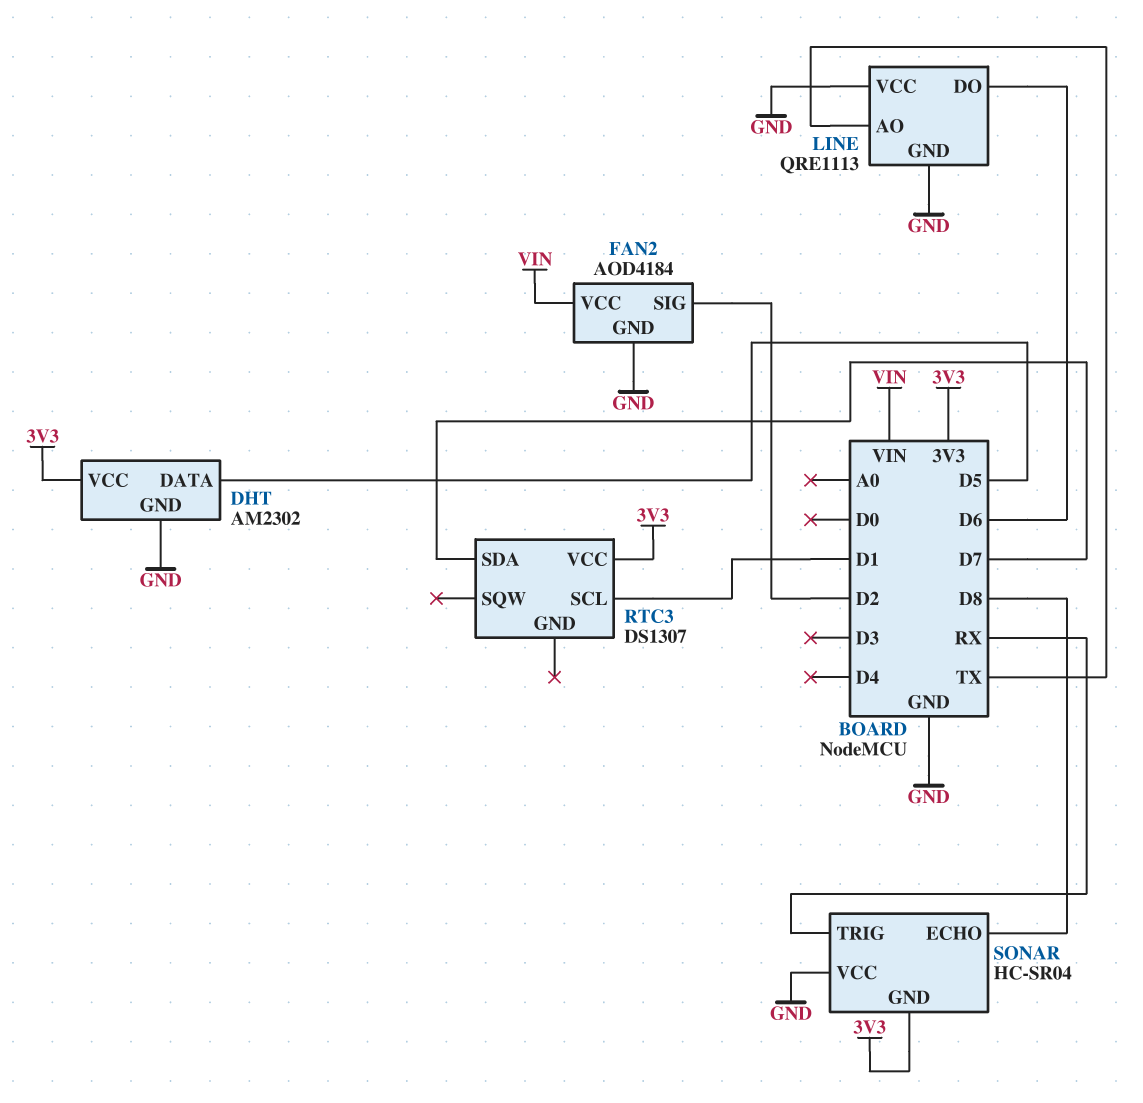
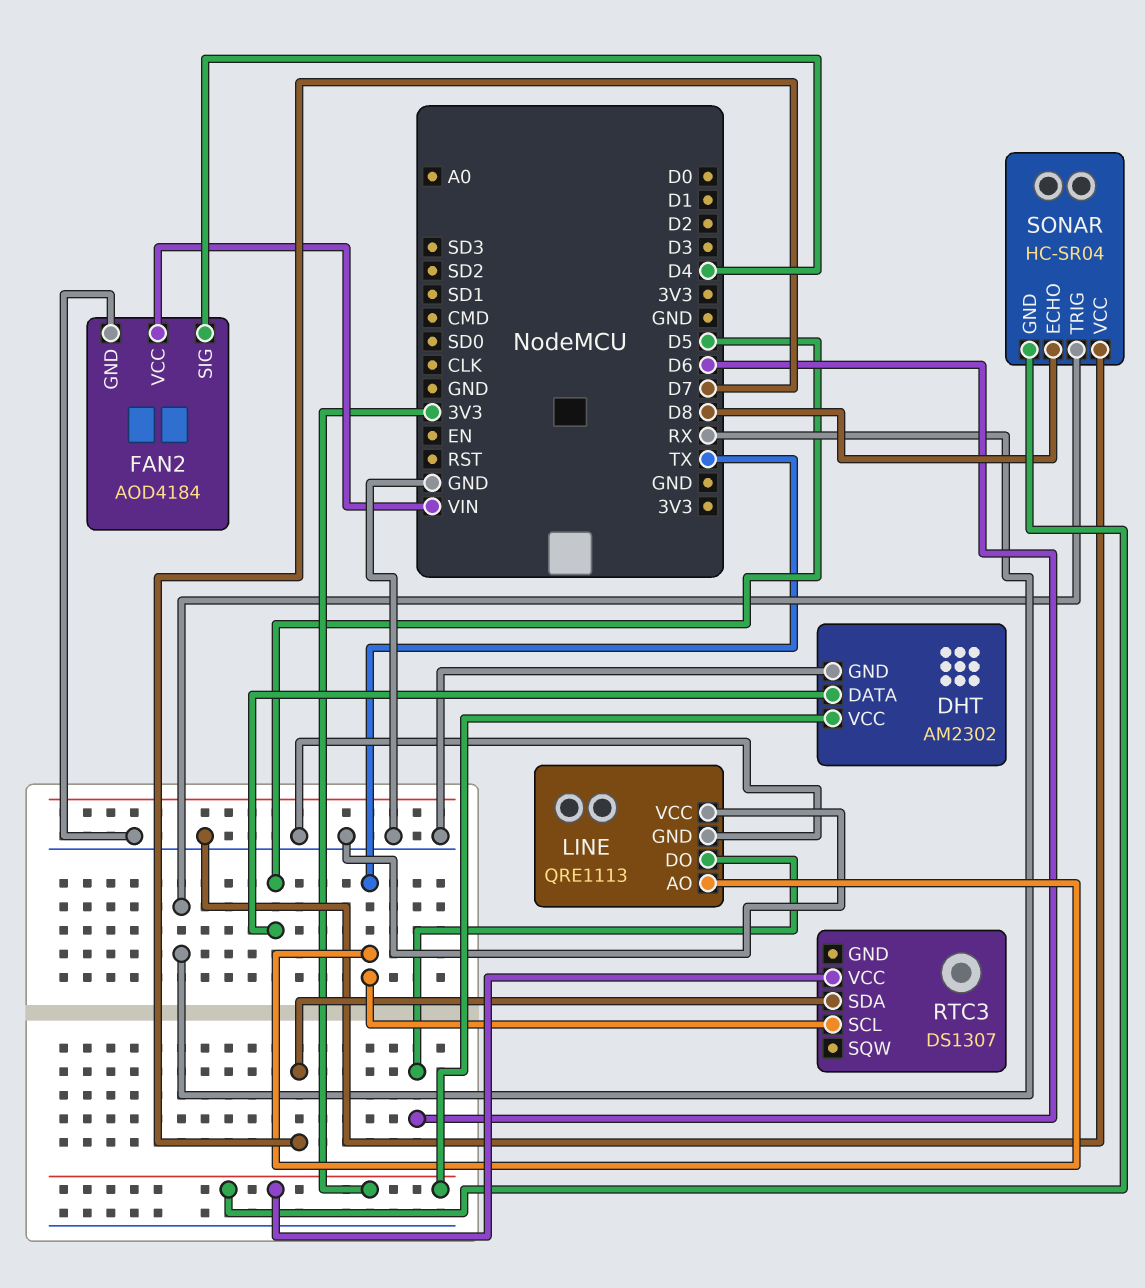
FAN2 pin SIG: D2 -> D4
RTC3 pin SCL: D1 -> TX

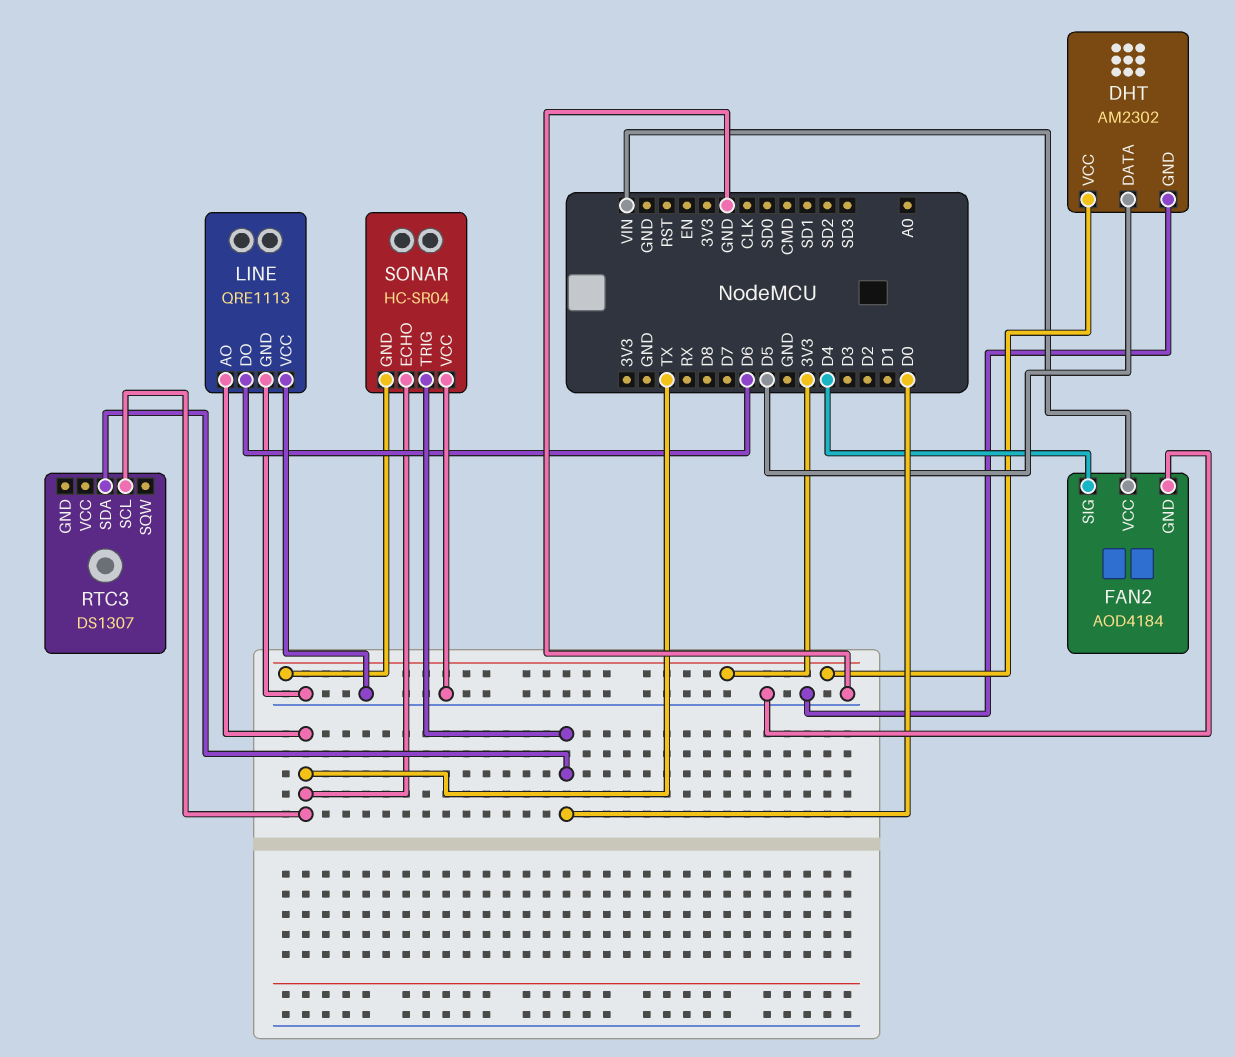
RTC3 pin SDA: D7 -> D0
RTC3 pin VCC: 3V3 -> none
SONAR pin ECHO: D8 -> TX
SONAR pin TRIG: RX -> D0

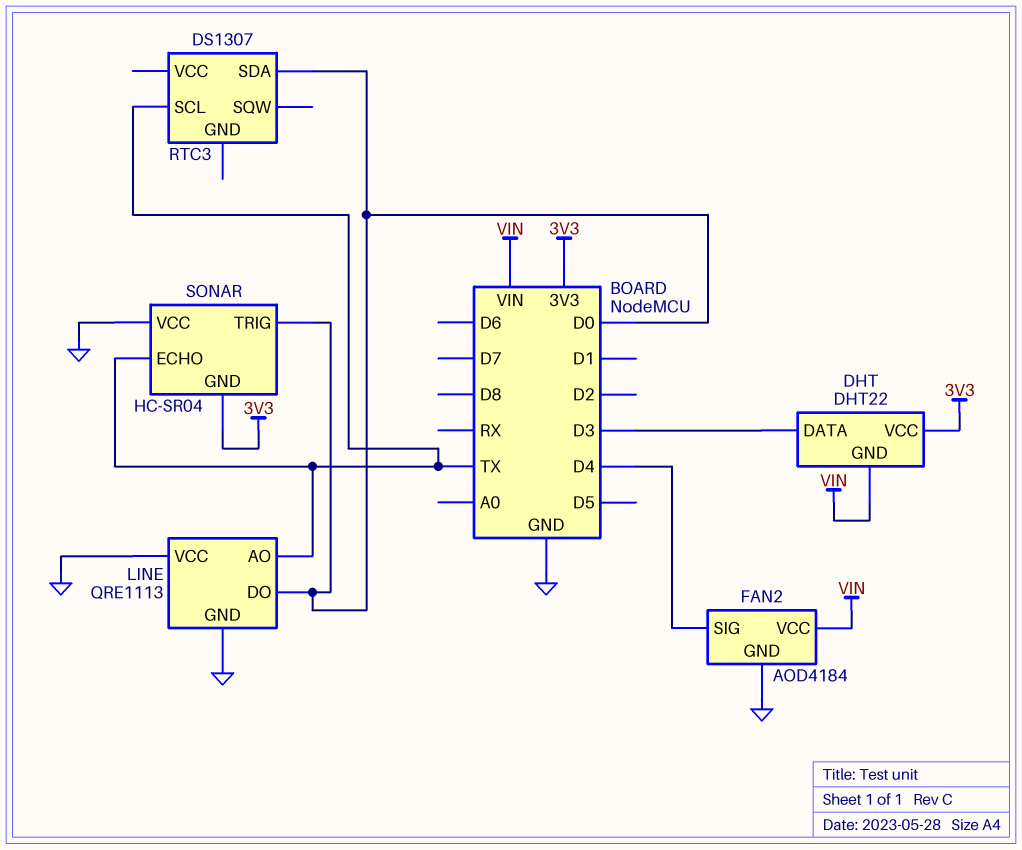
DHT: AM2302 -> DHT22
DHT pin DATA: D5 -> D3
DHT pin GND: GND -> VIN
LINE pin DO: D6 -> D0

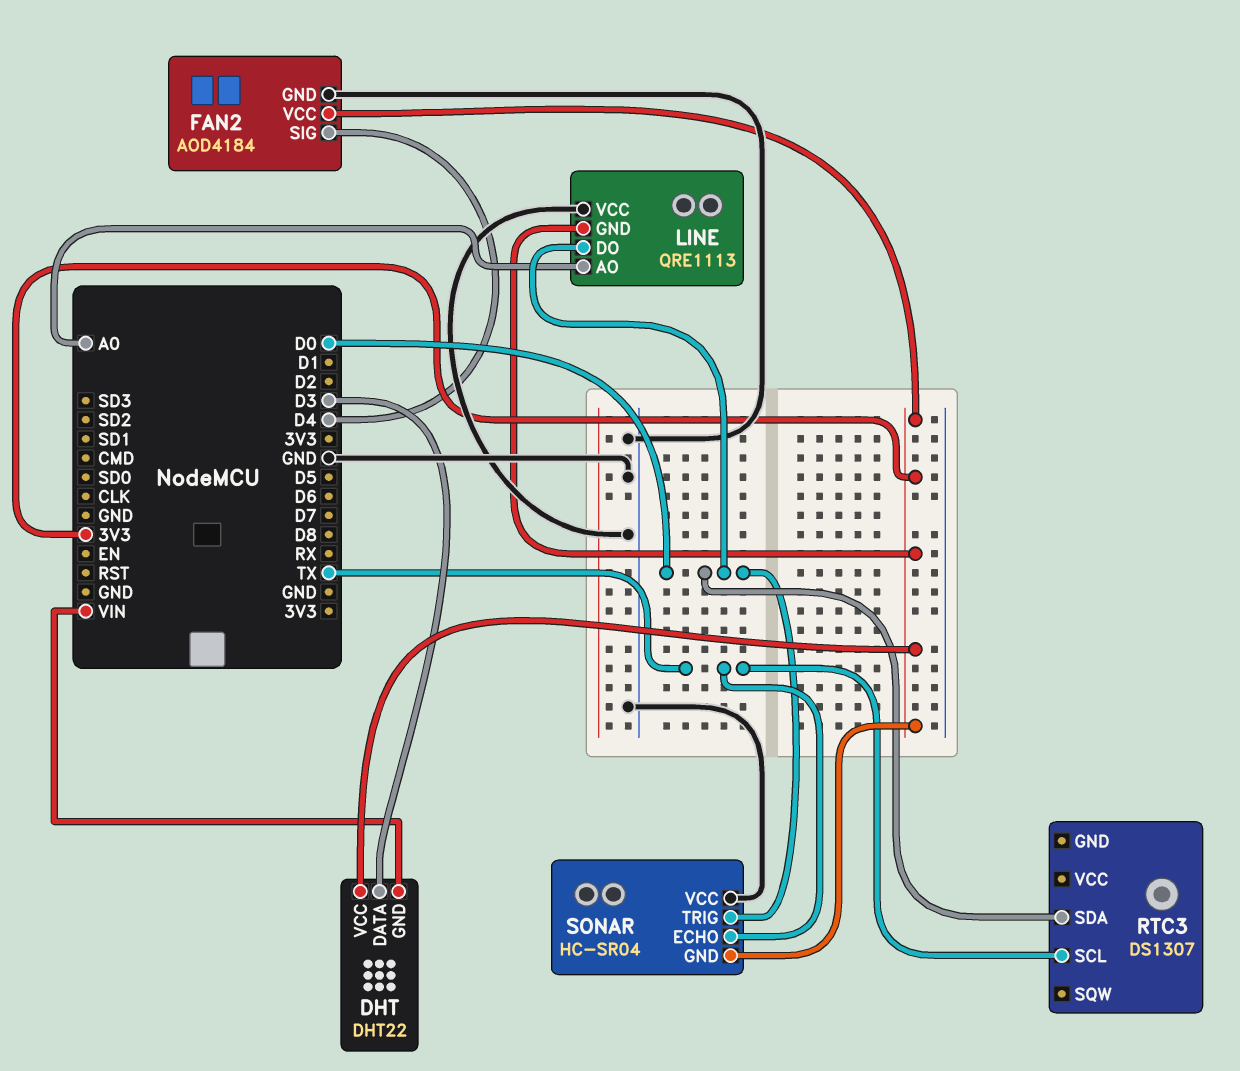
FAN2 pin VCC: VIN -> 3V3
LINE pin AO: TX -> A0
LINE pin GND: GND -> 3V3

